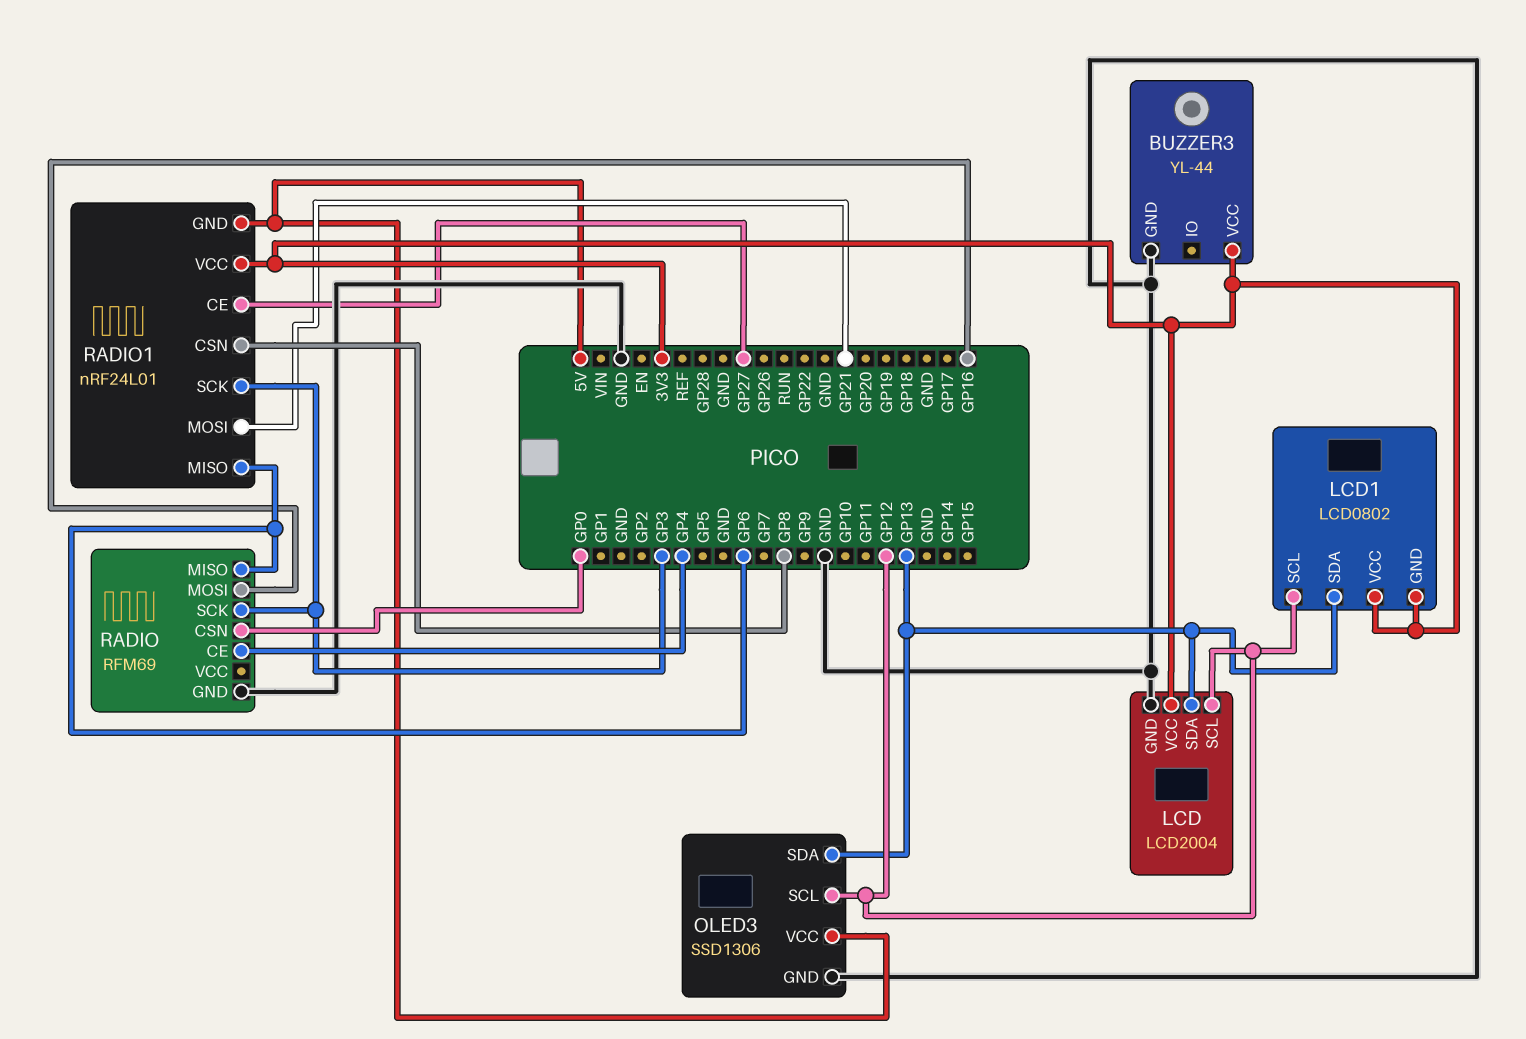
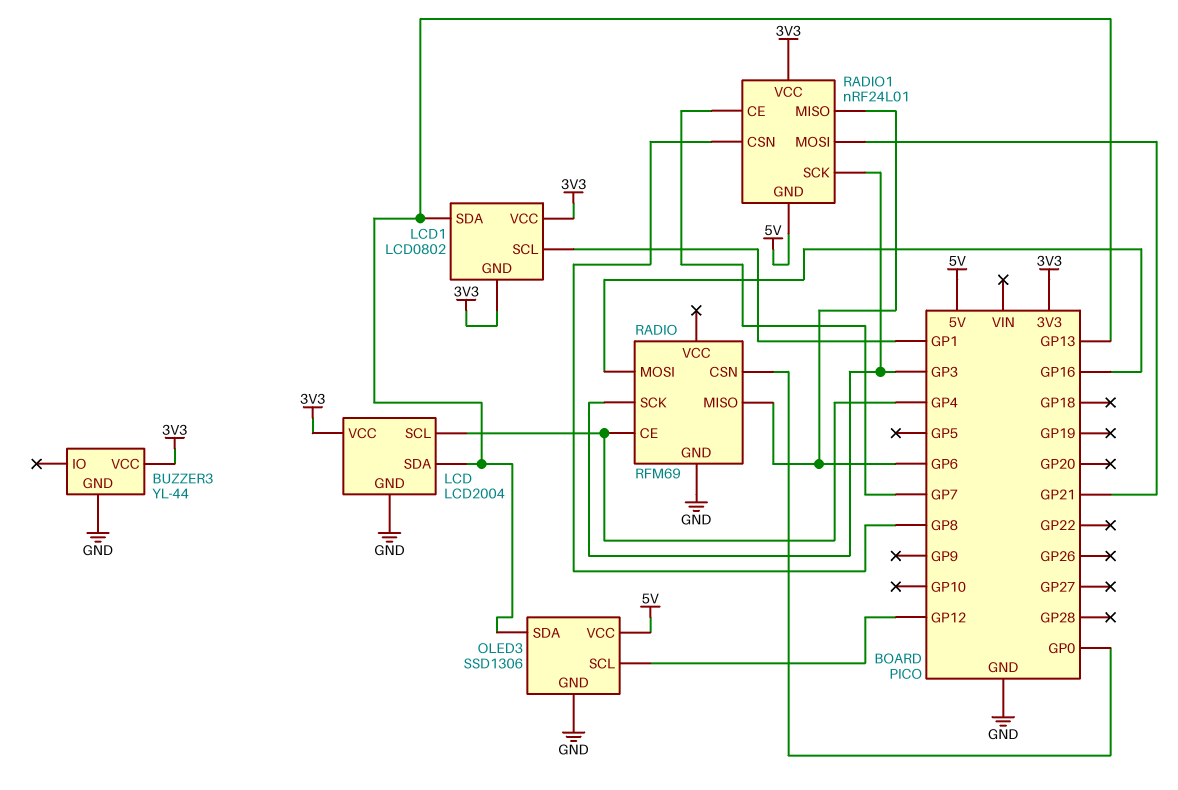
LCD pin SCL: GP12 -> GP4
LCD1 pin SCL: GP12 -> GP1
RADIO1 pin CE: GP27 -> GP7

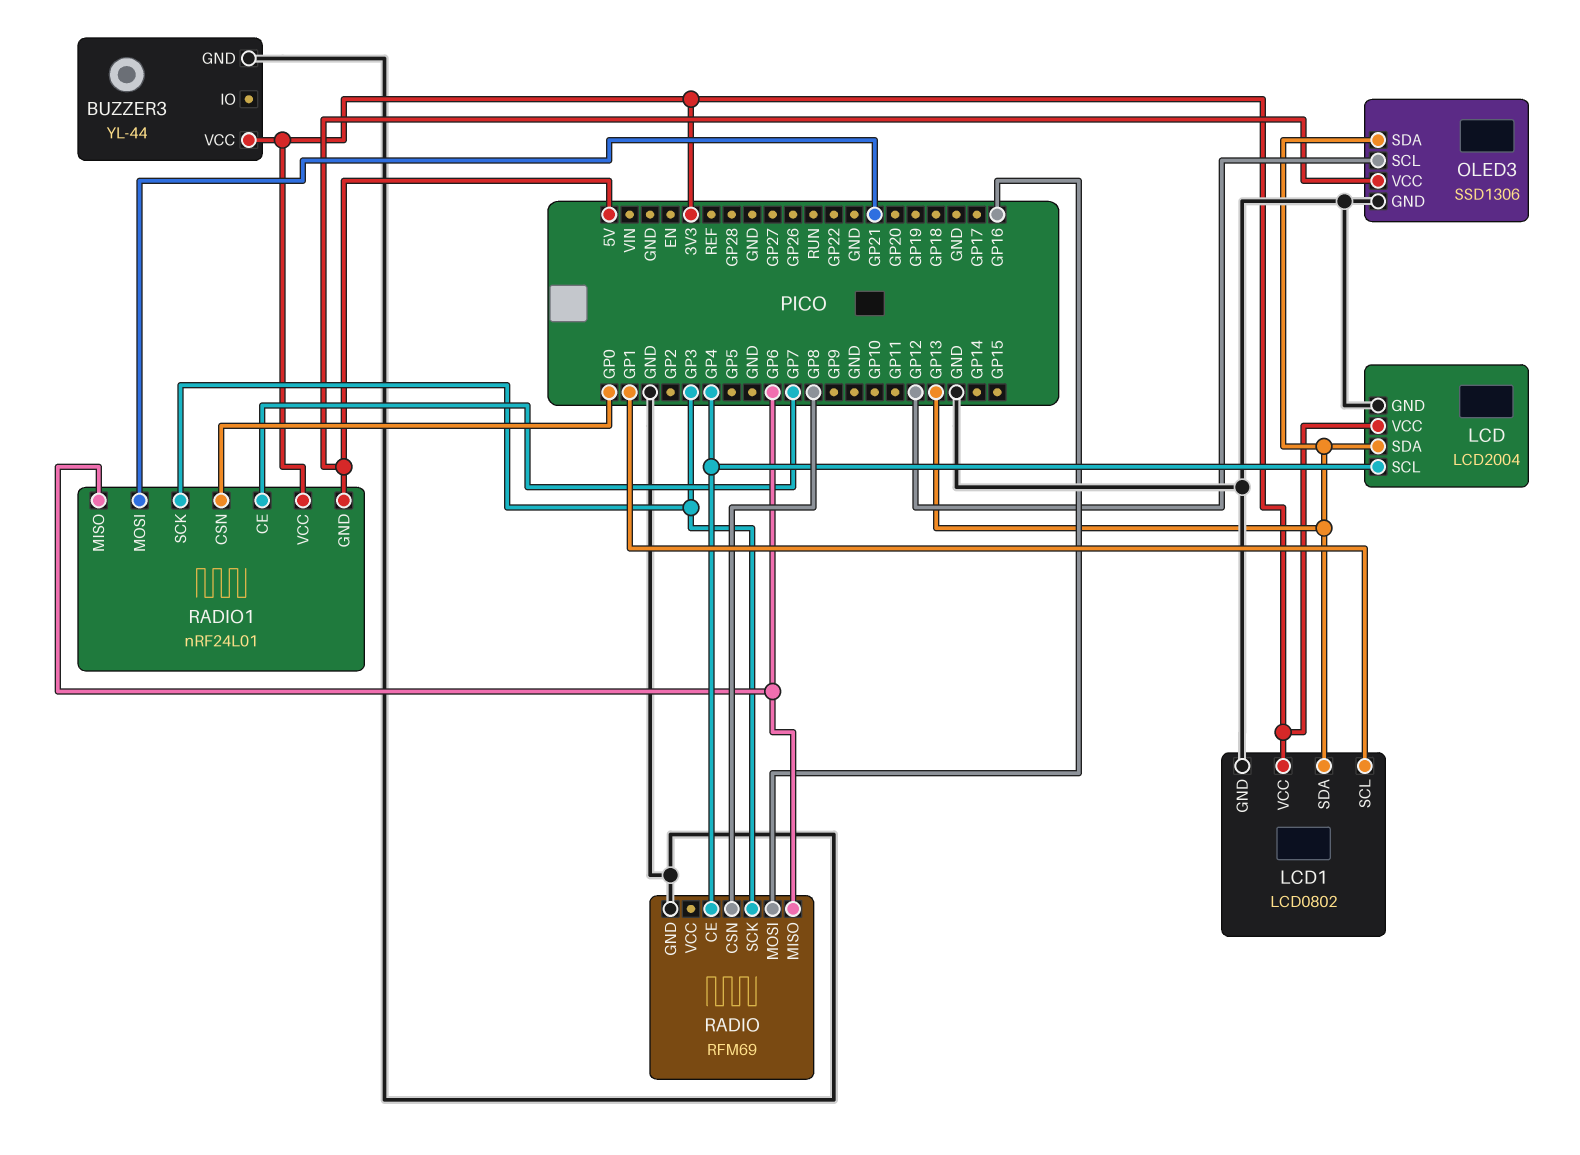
LCD1 pin GND: 3V3 -> GND
RADIO pin CSN: GP0 -> GP8
RADIO1 pin CSN: GP8 -> GP0

